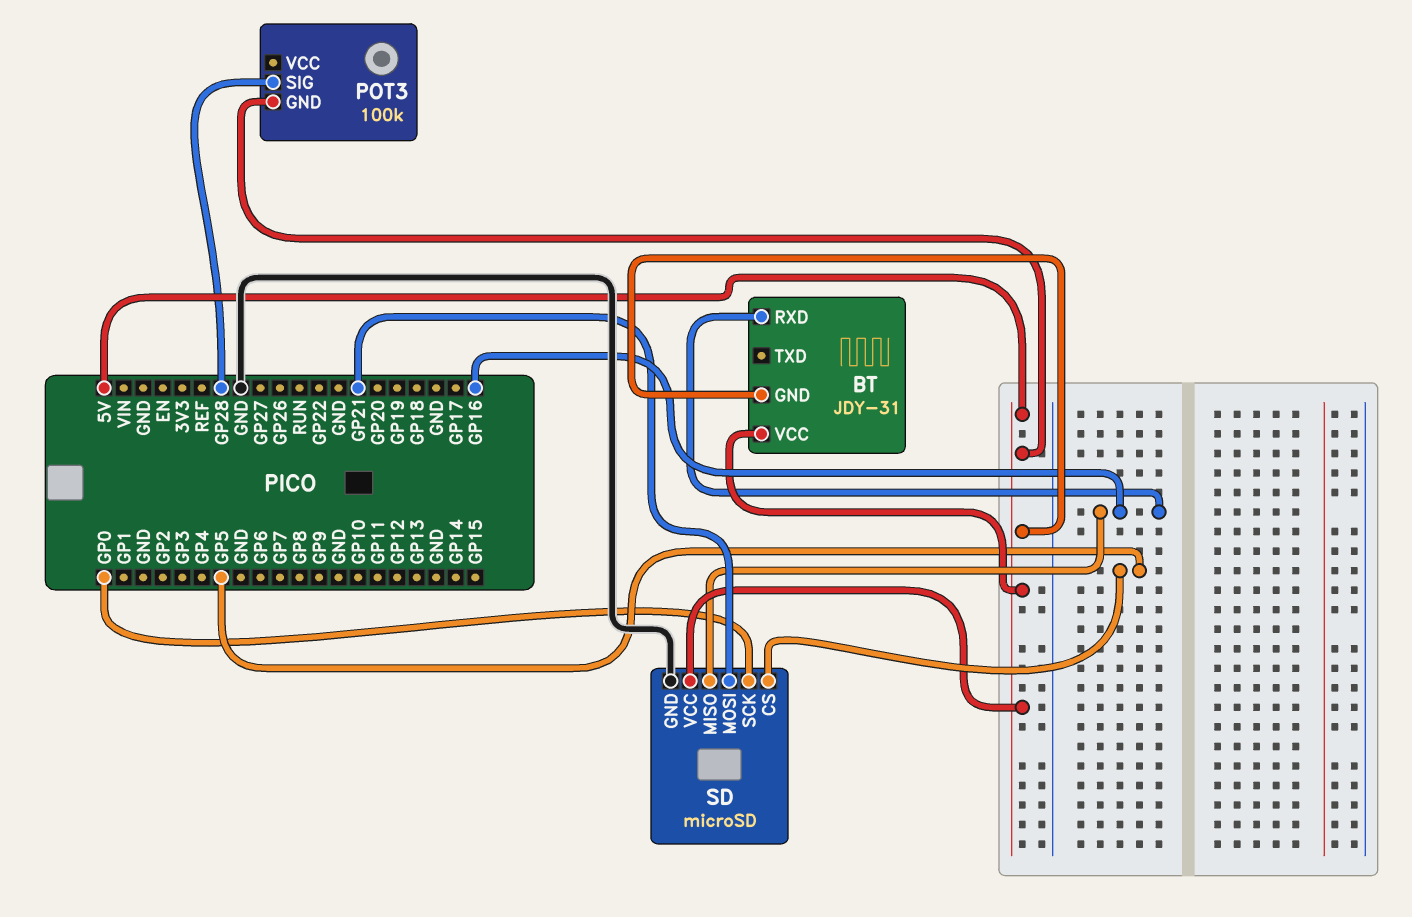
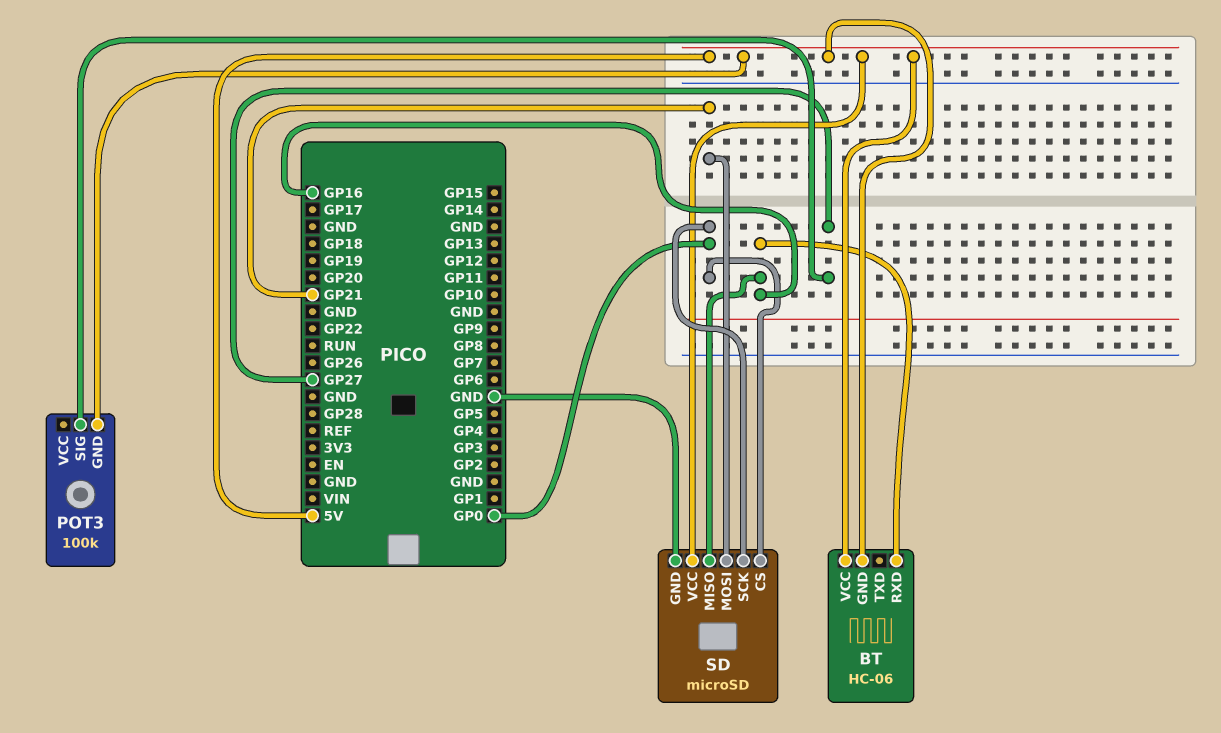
BT: JDY-31 -> HC-06
POT3 pin SIG: GP28 -> GP27
SD pin CS: GP5 -> GP0

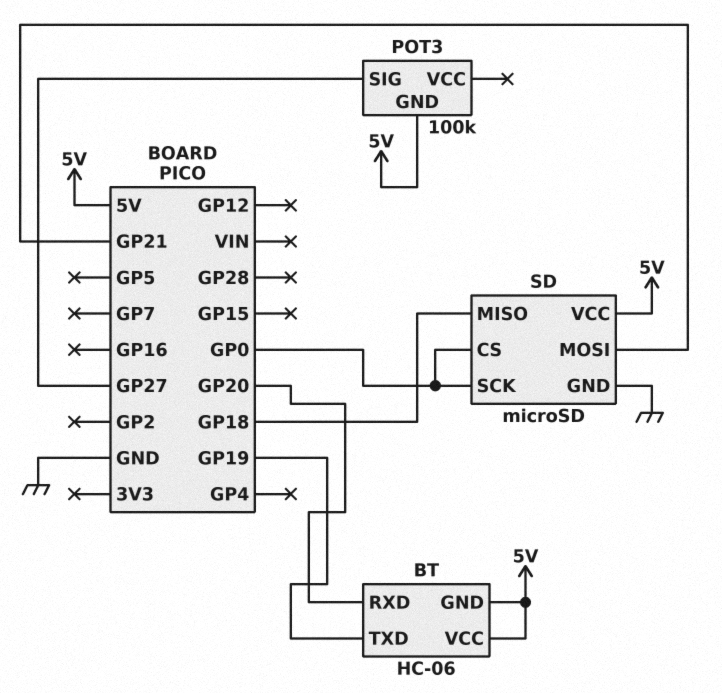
BT pin RXD: GP16 -> GP20
BT pin TXD: none -> GP19
SD pin MISO: GP16 -> GP18

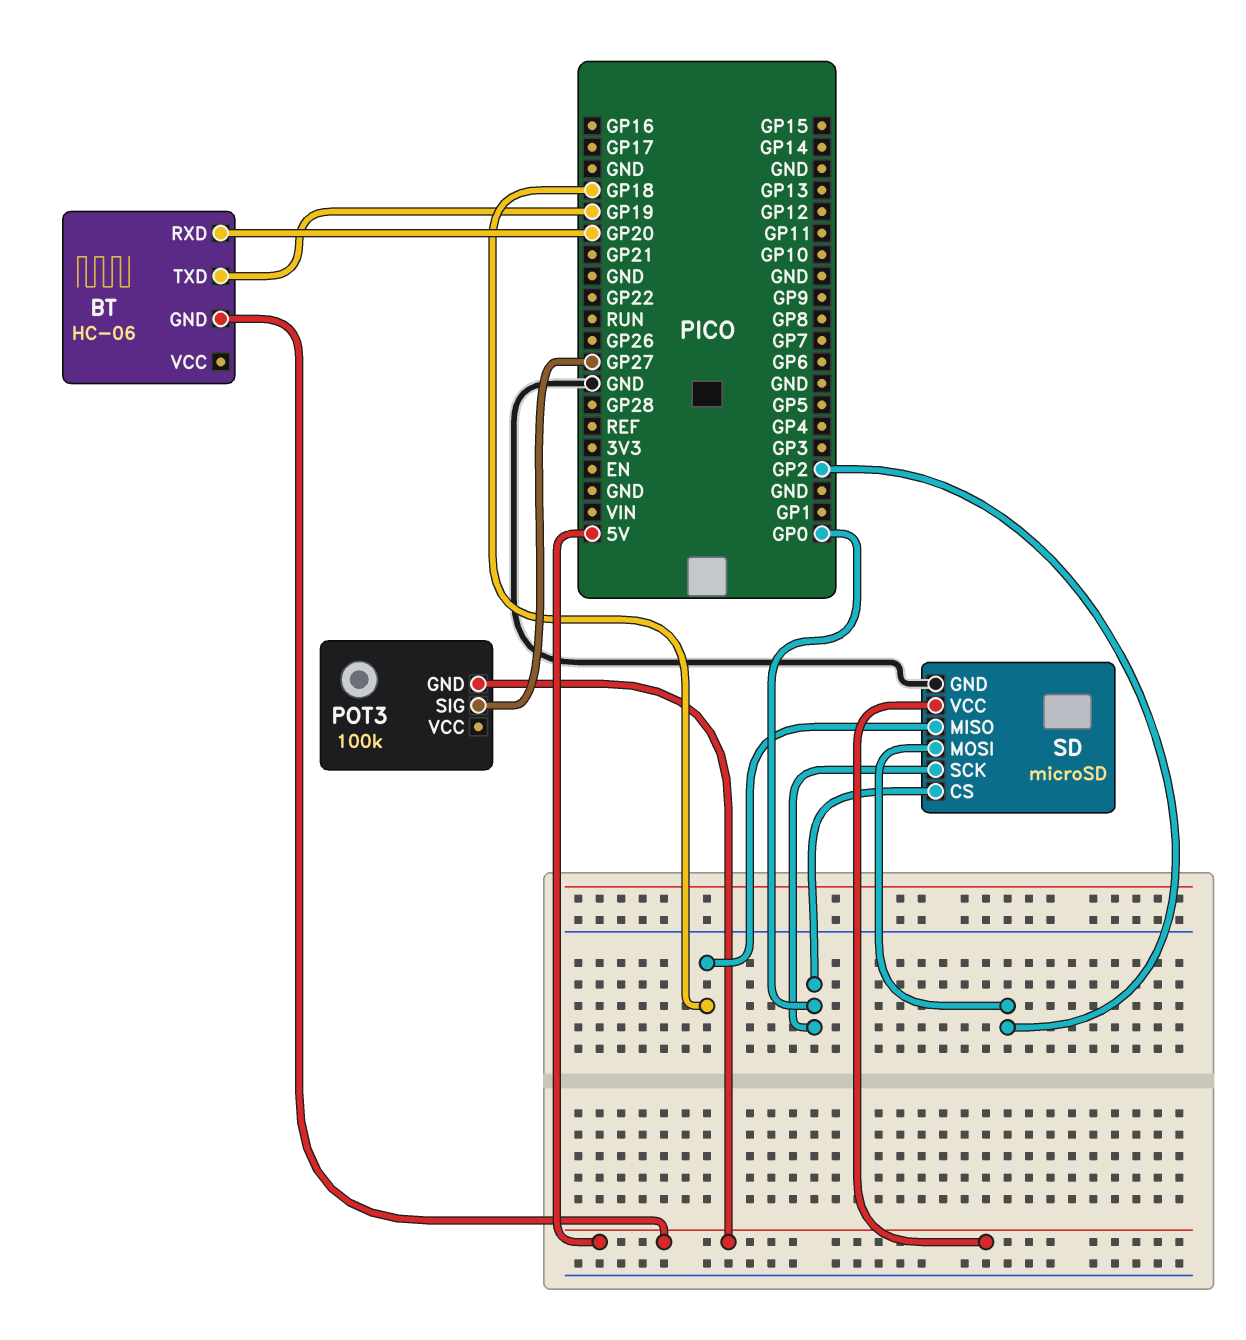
BT pin VCC: 5V -> none
SD pin MOSI: GP21 -> GP2

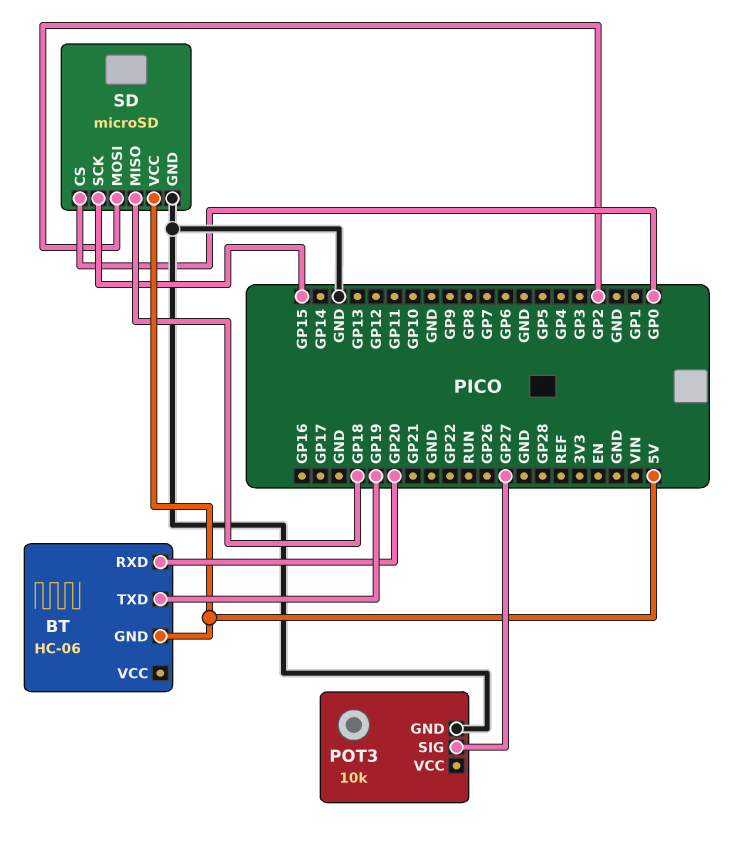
POT3: 100k -> 10k
POT3 pin GND: 5V -> GND
SD pin SCK: GP0 -> GP15

